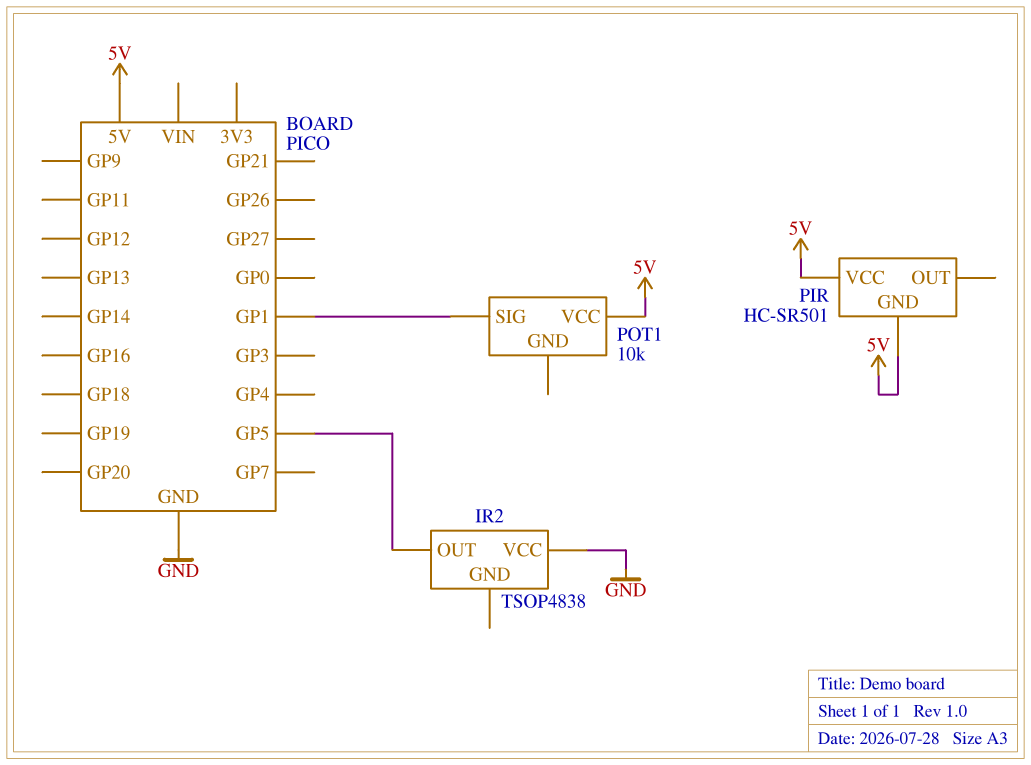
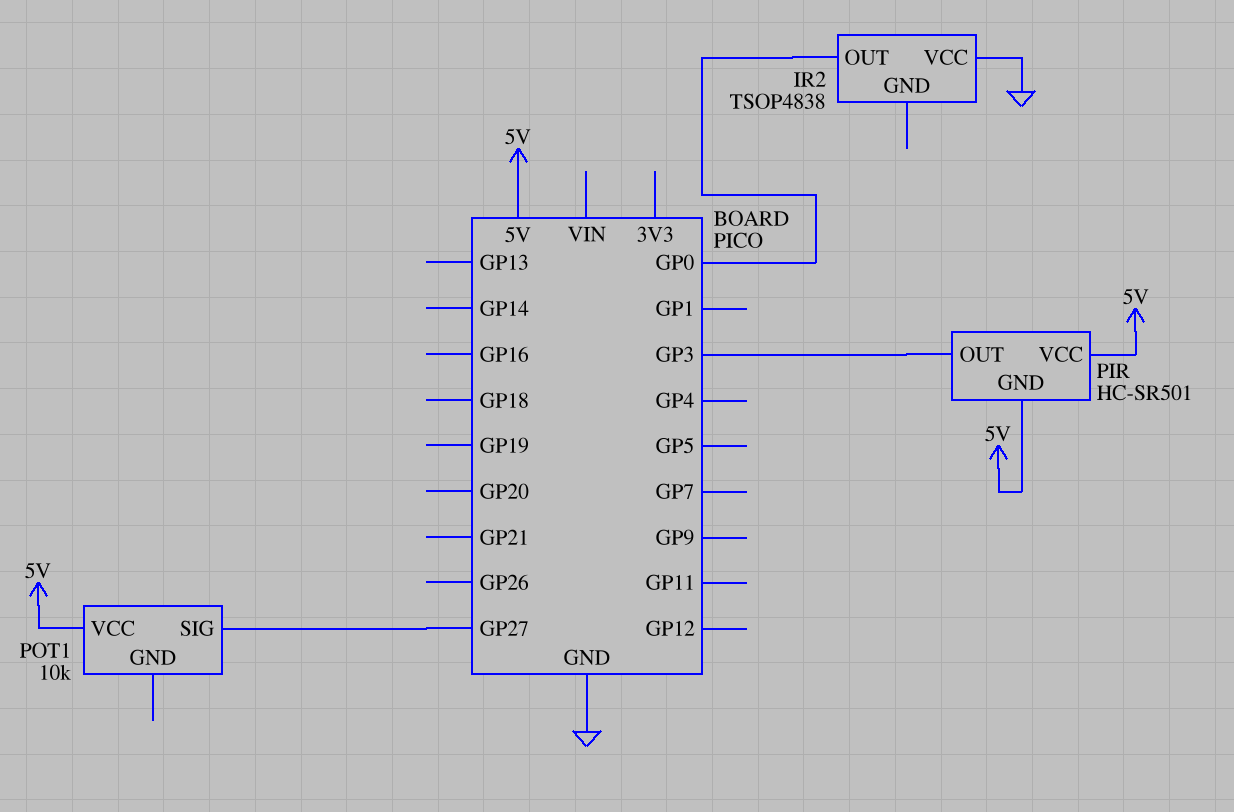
IR2 pin OUT: GP5 -> GP0
PIR pin OUT: none -> GP3
POT1 pin SIG: GP1 -> GP27

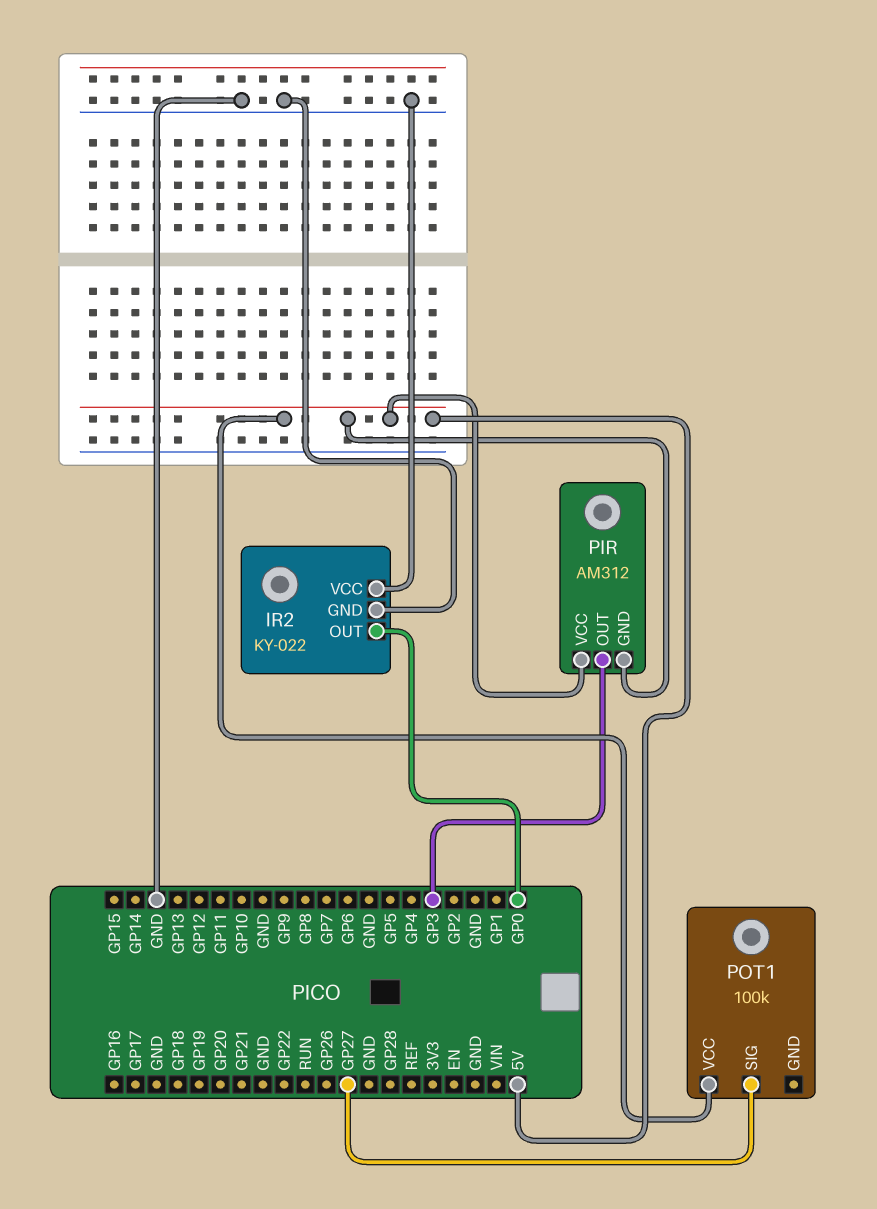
IR2: TSOP4838 -> KY-022
IR2 pin GND: none -> GND
PIR: HC-SR501 -> AM312
POT1: 10k -> 100k

